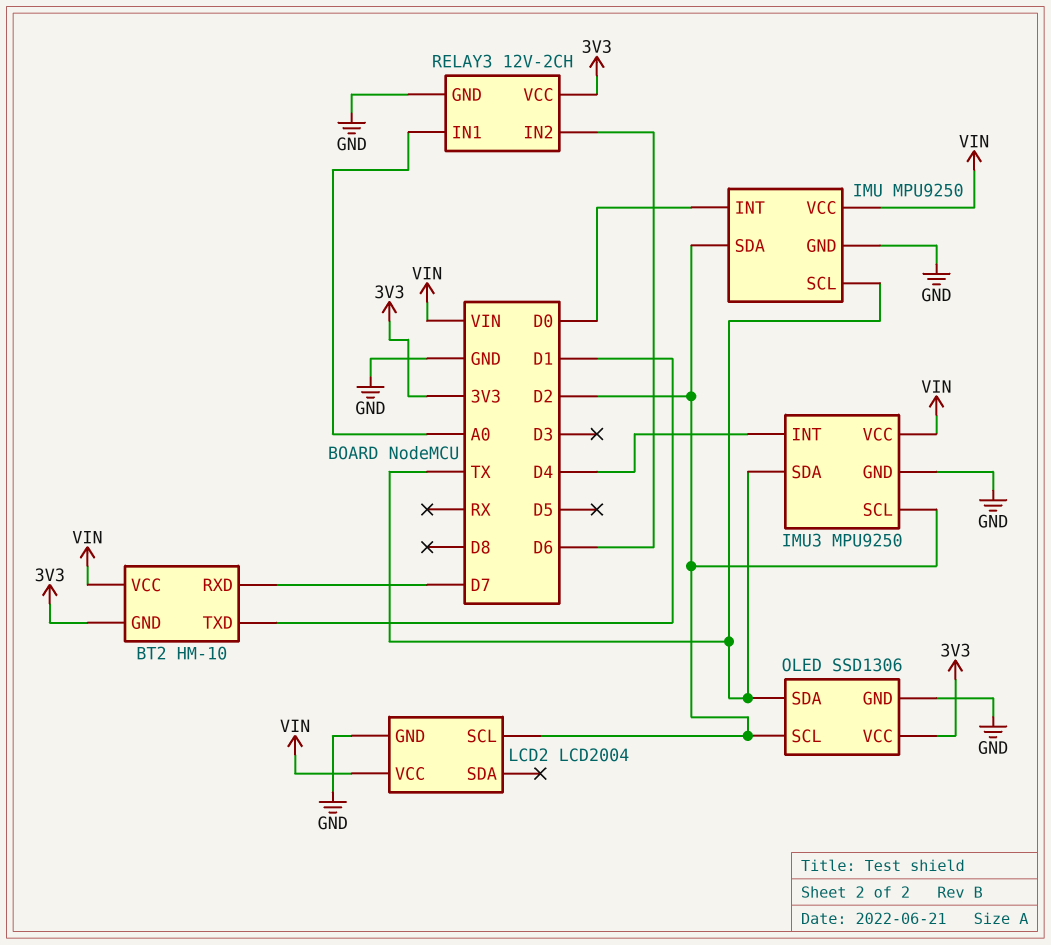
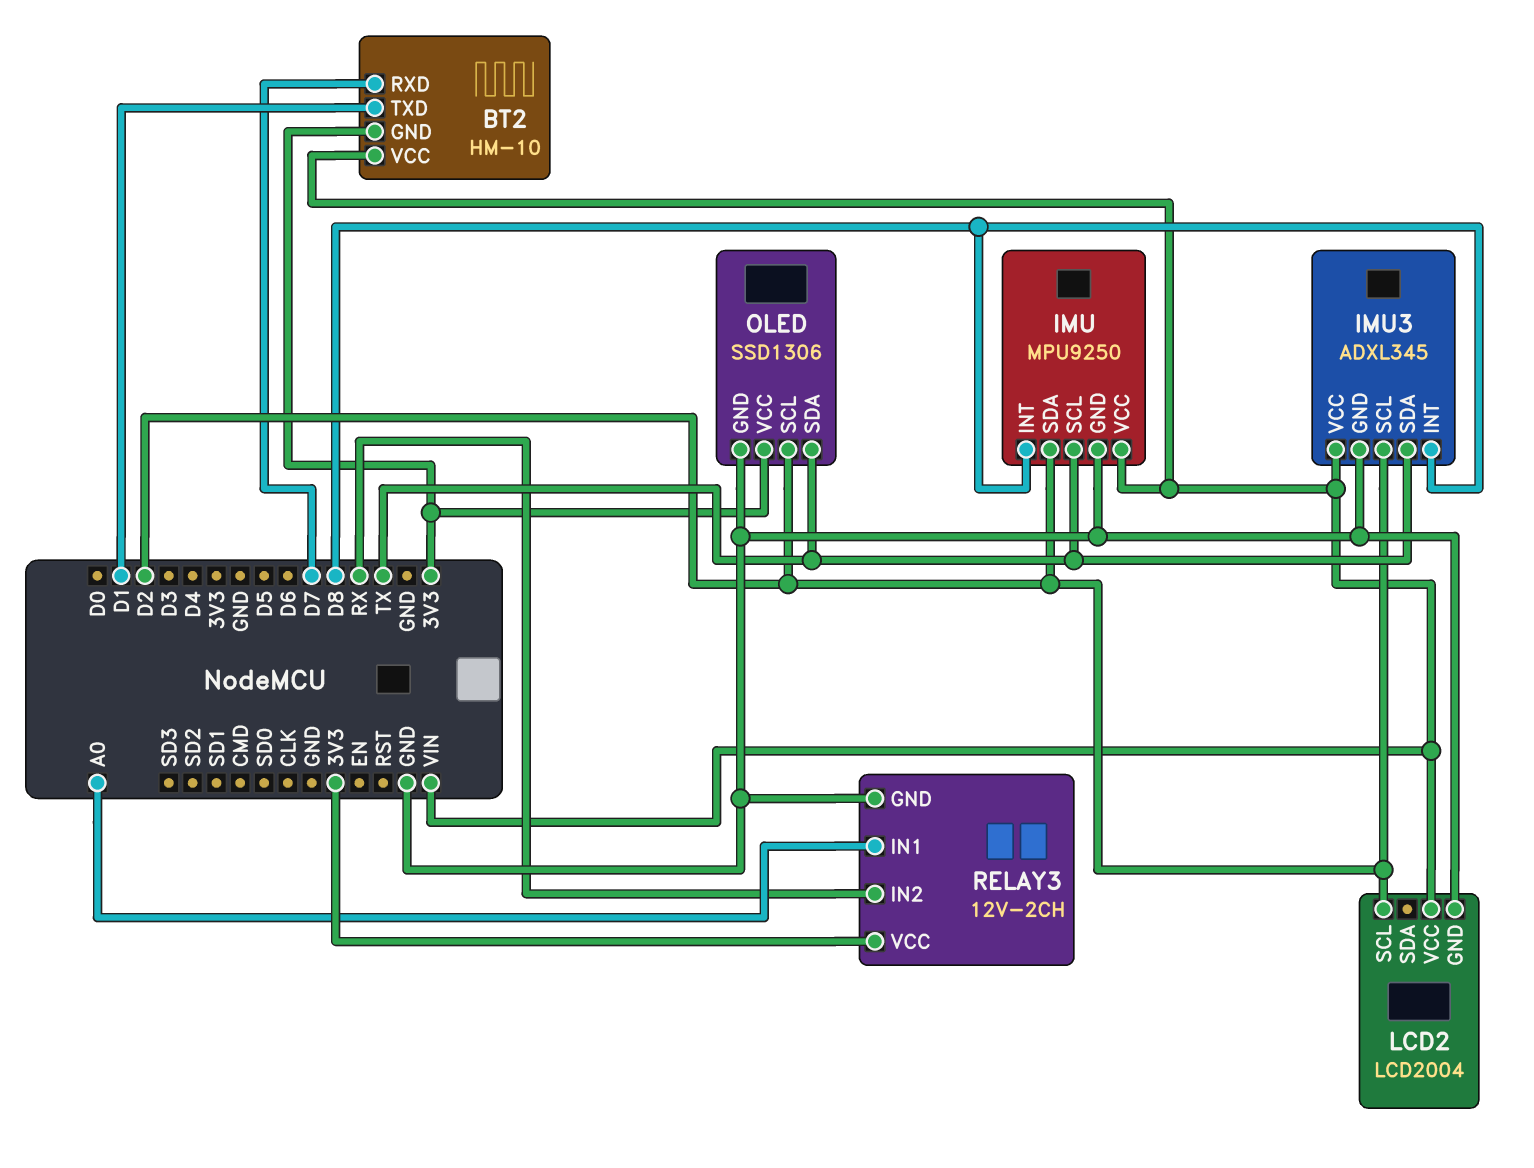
IMU pin INT: D0 -> D8
IMU3: MPU9250 -> ADXL345
IMU3 pin INT: D4 -> D8
RELAY3 pin IN2: D6 -> RX

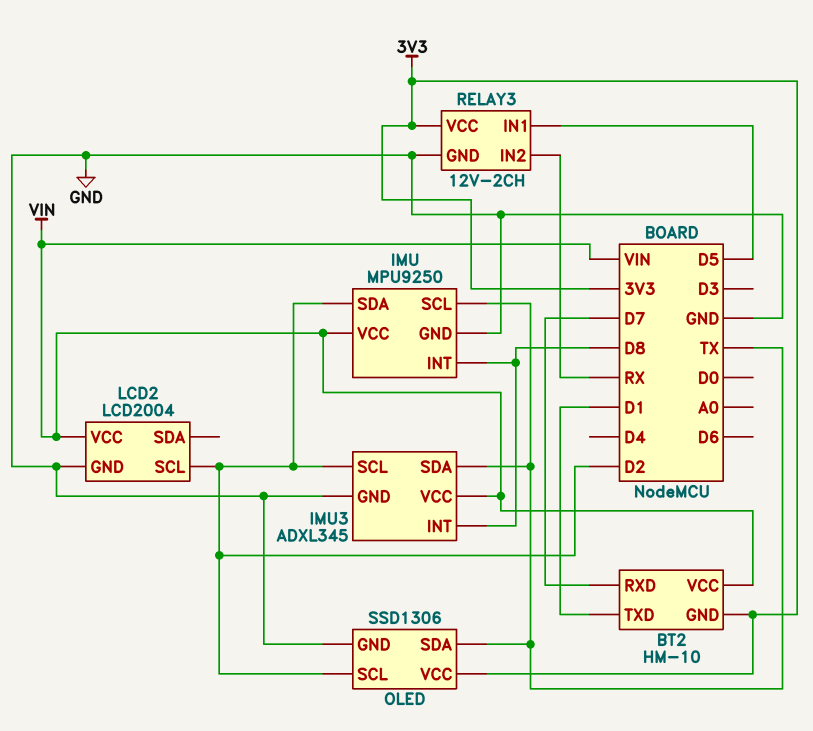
RELAY3 pin IN1: A0 -> D5

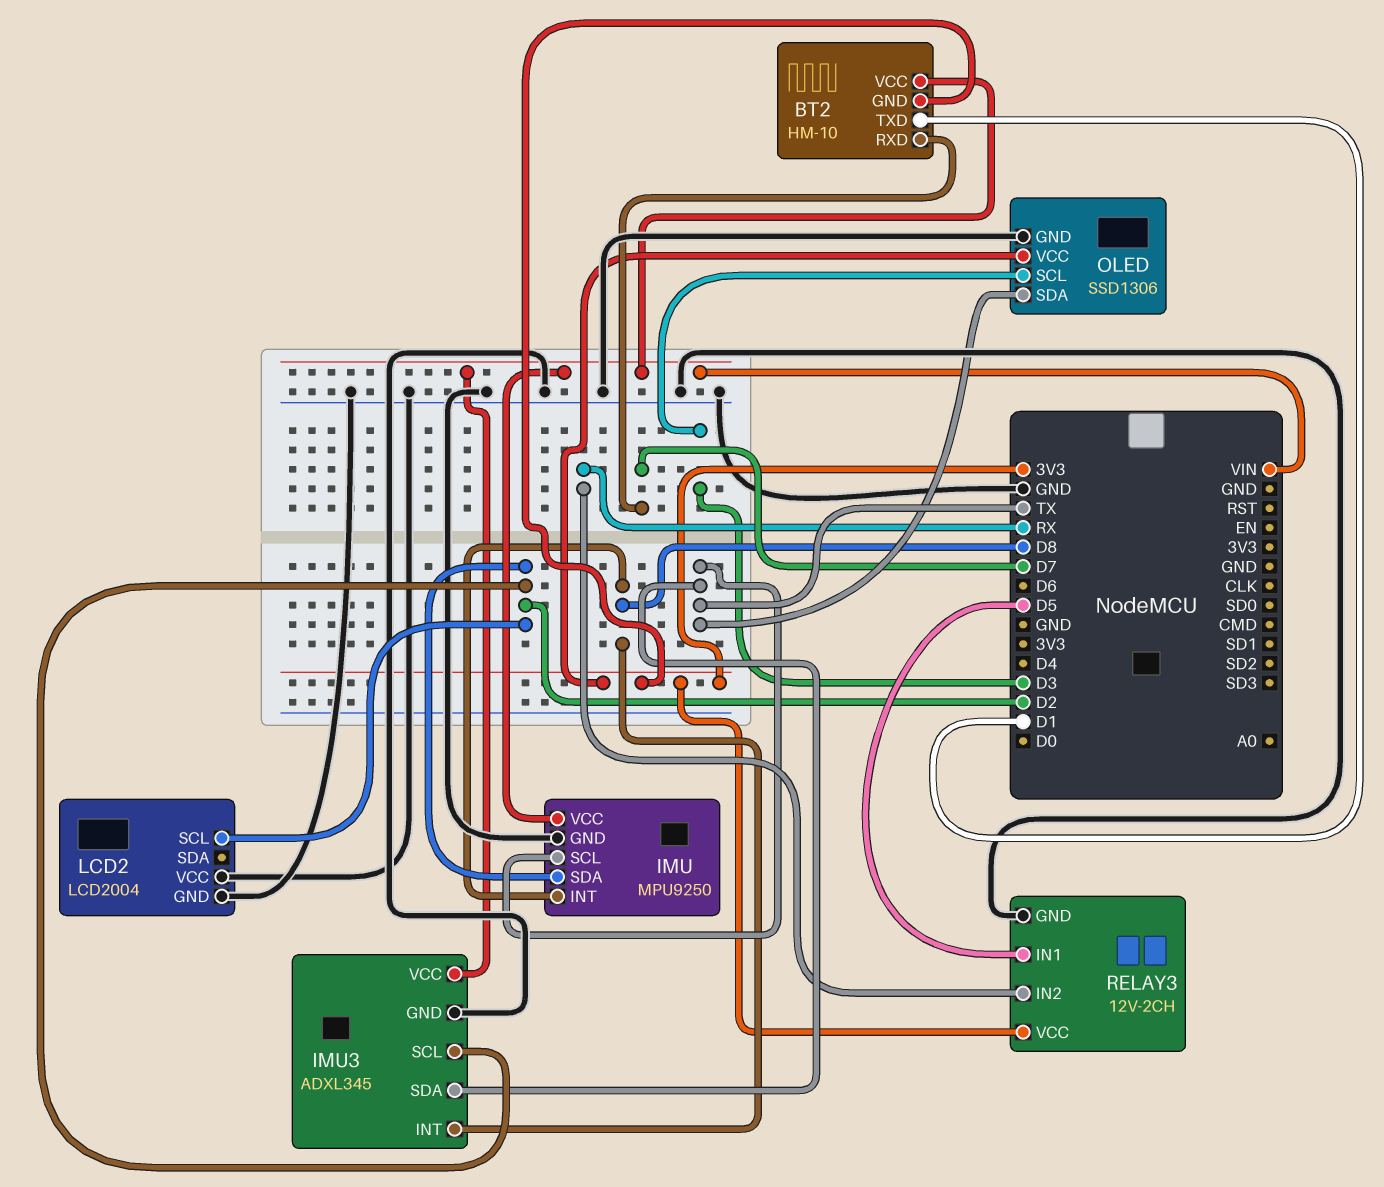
LCD2 pin VCC: VIN -> GND
OLED pin SCL: D2 -> D3

